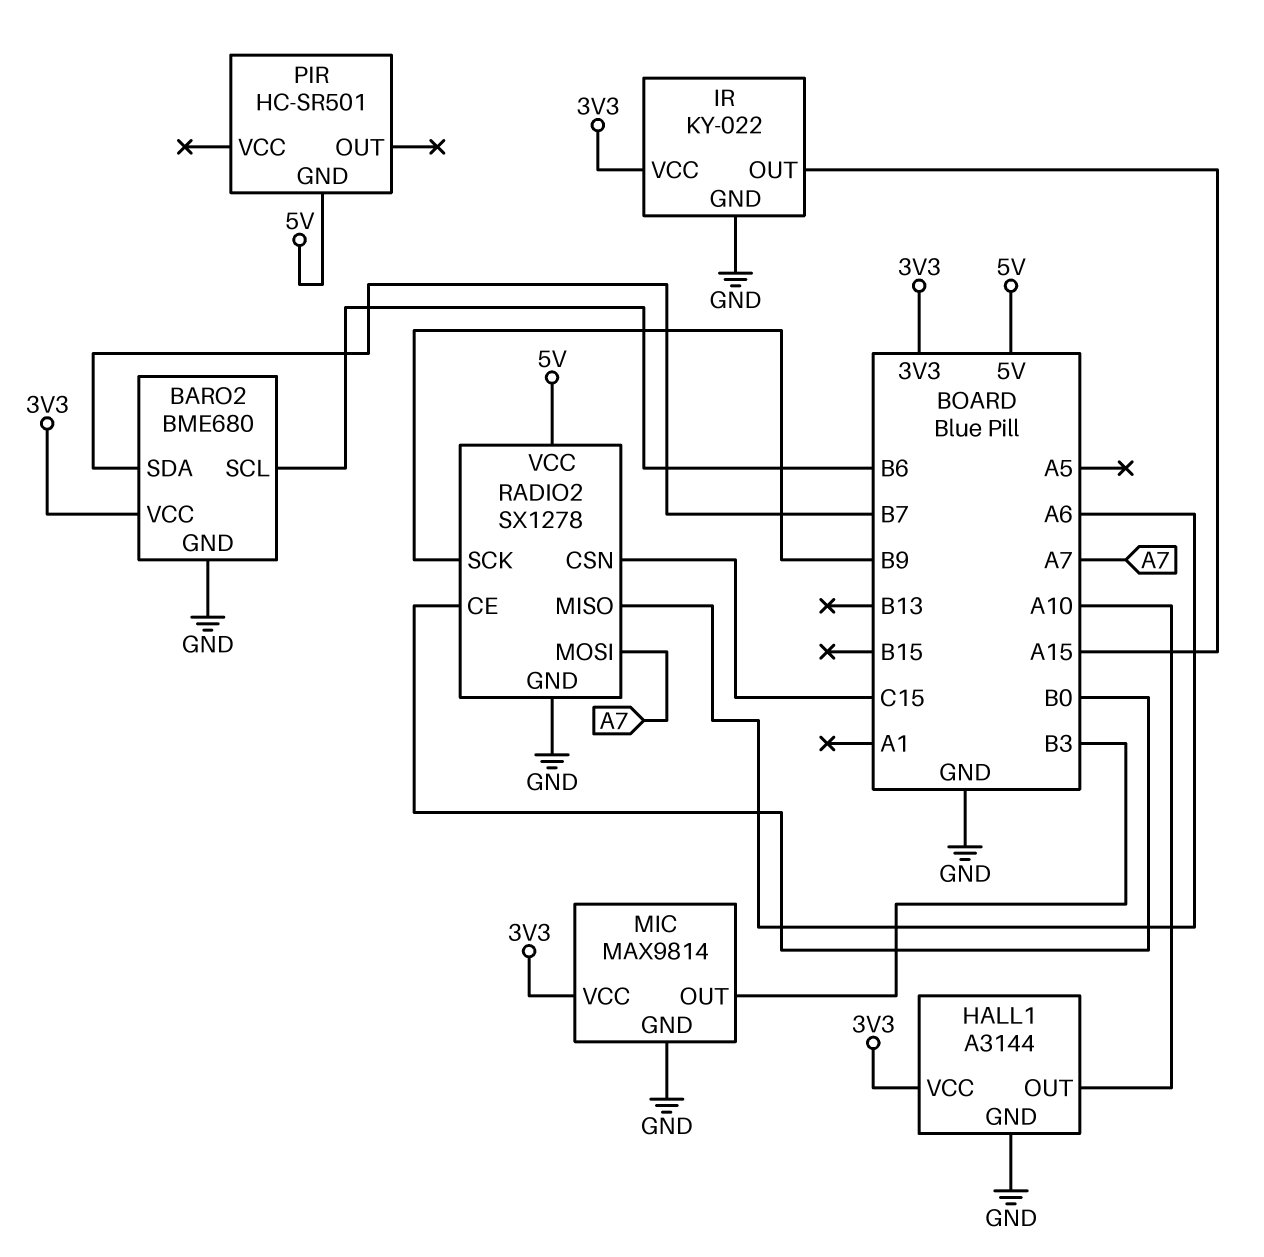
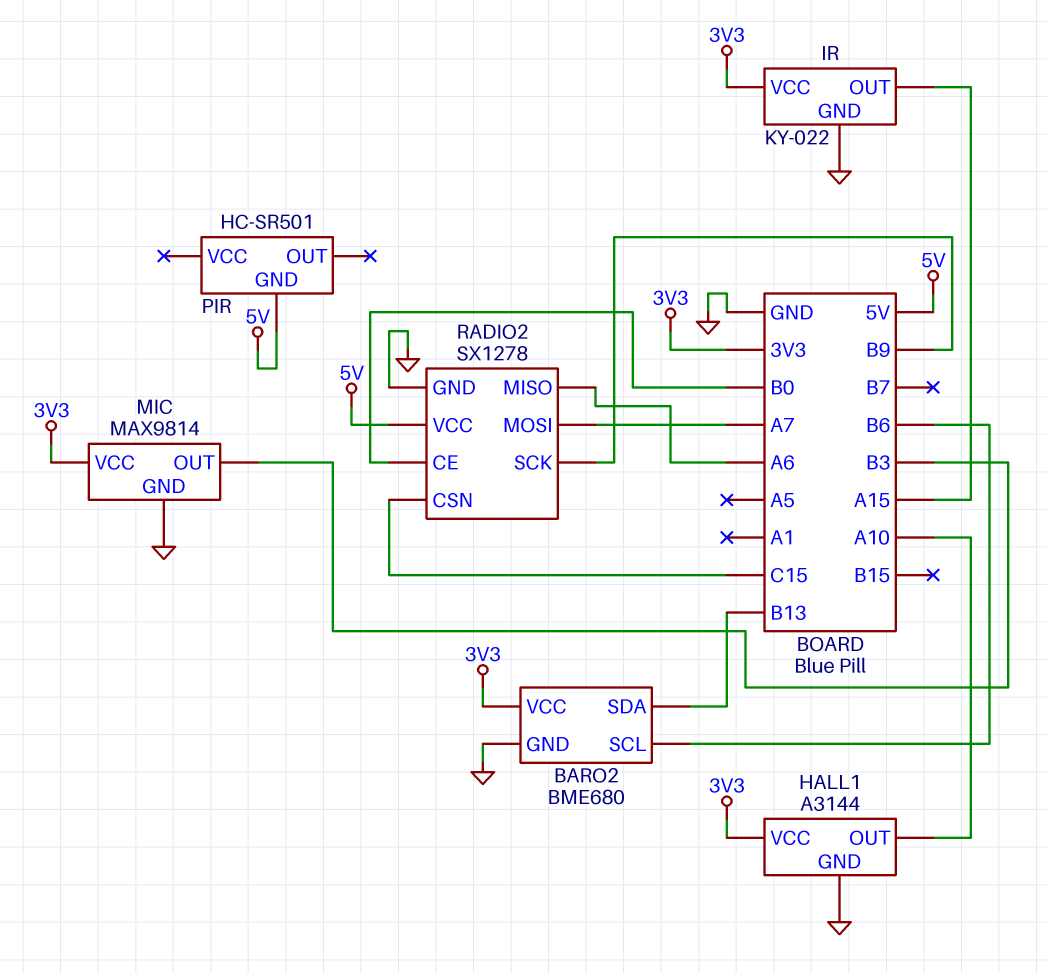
BARO2 pin SDA: B7 -> B13

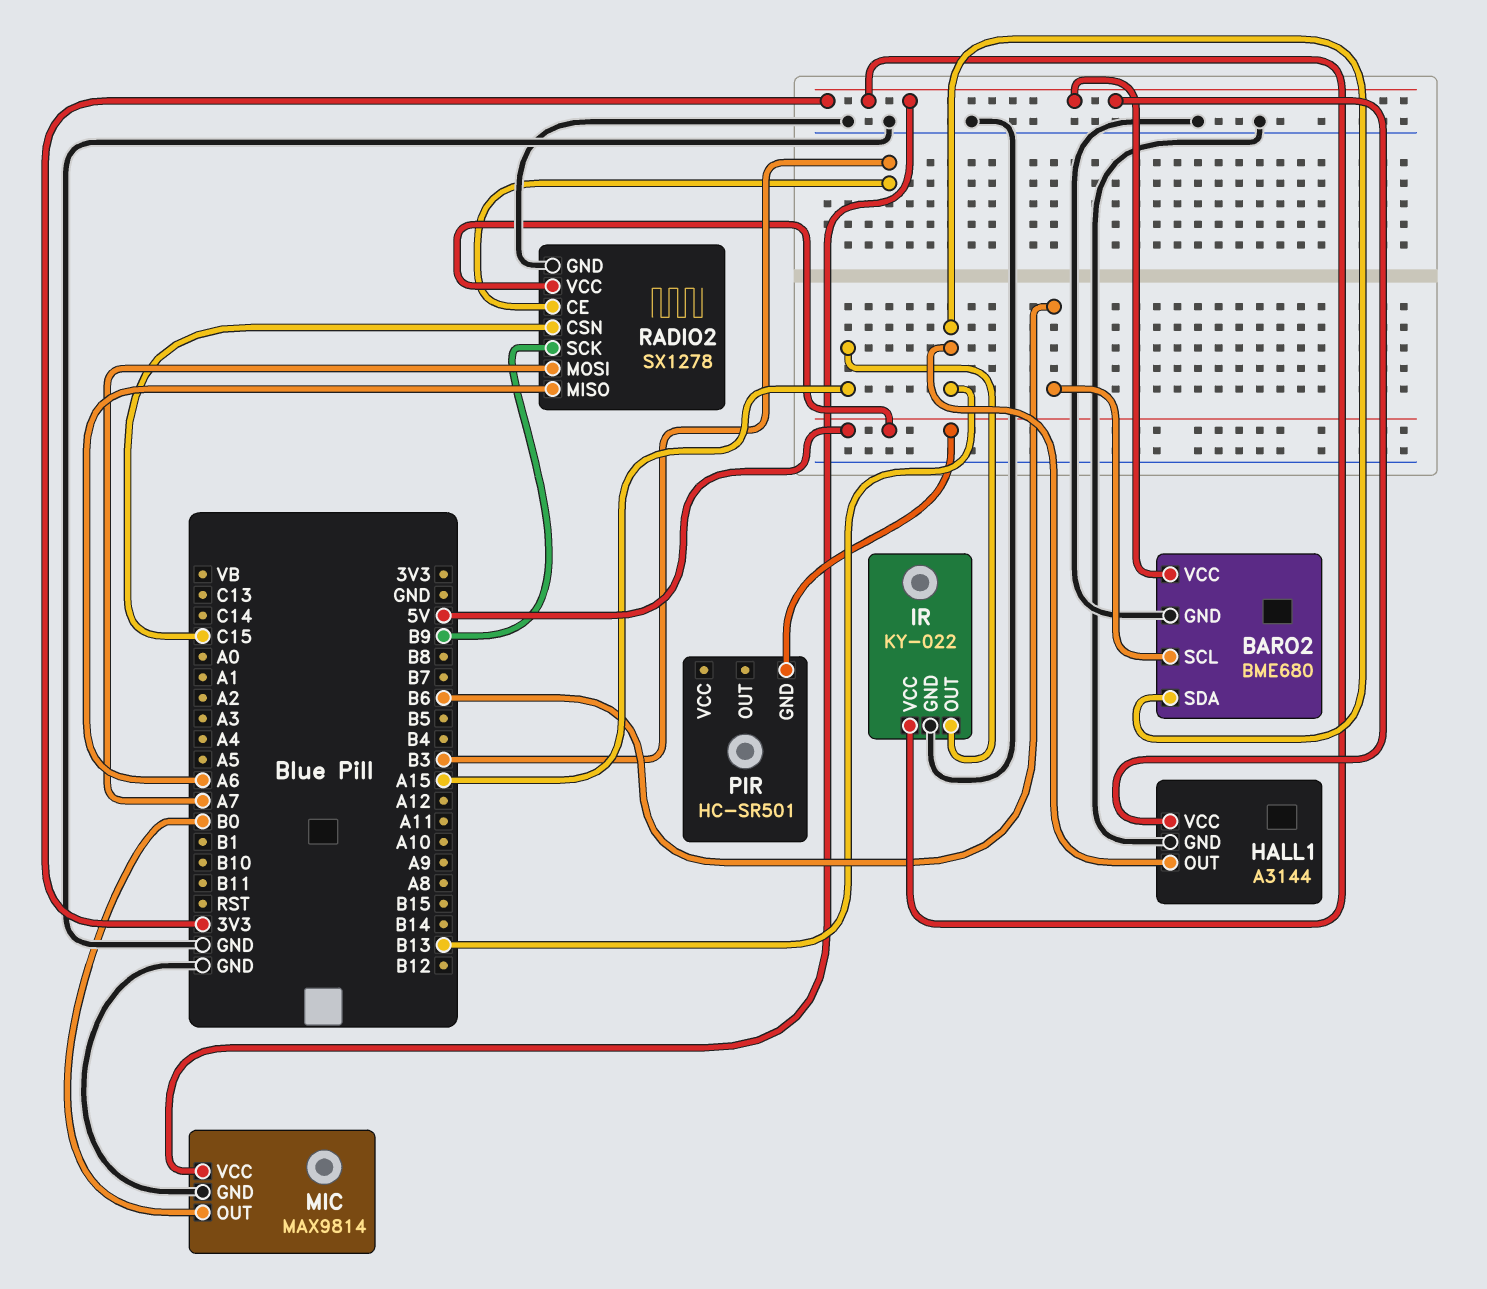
HALL1 pin OUT: A10 -> B13
MIC pin OUT: B3 -> B0
RADIO2 pin CE: B0 -> B3

